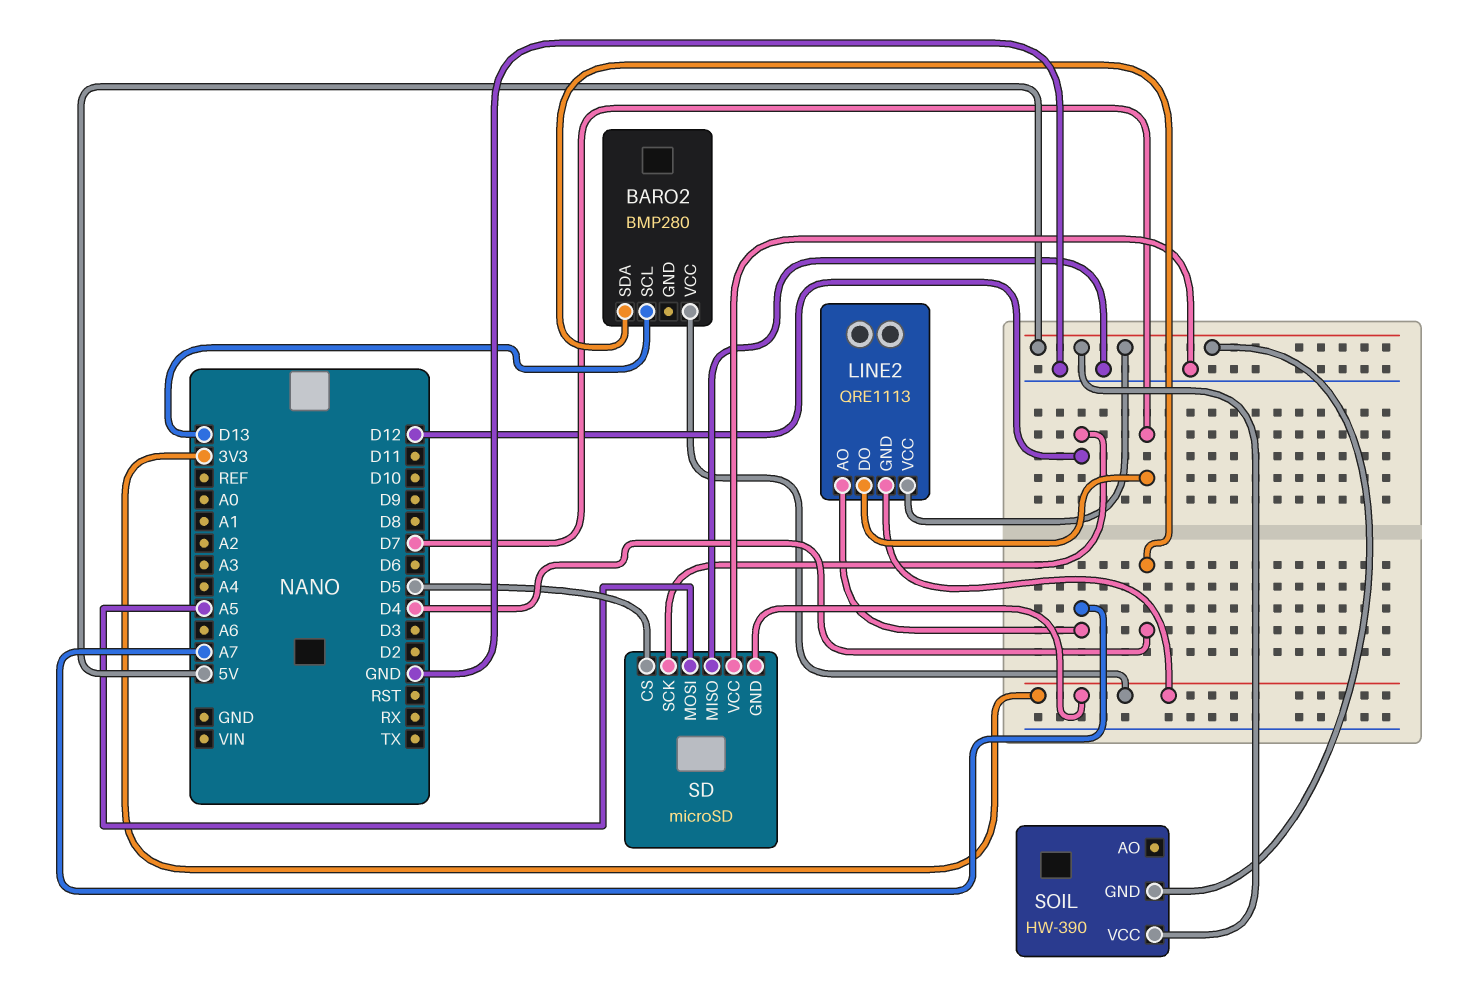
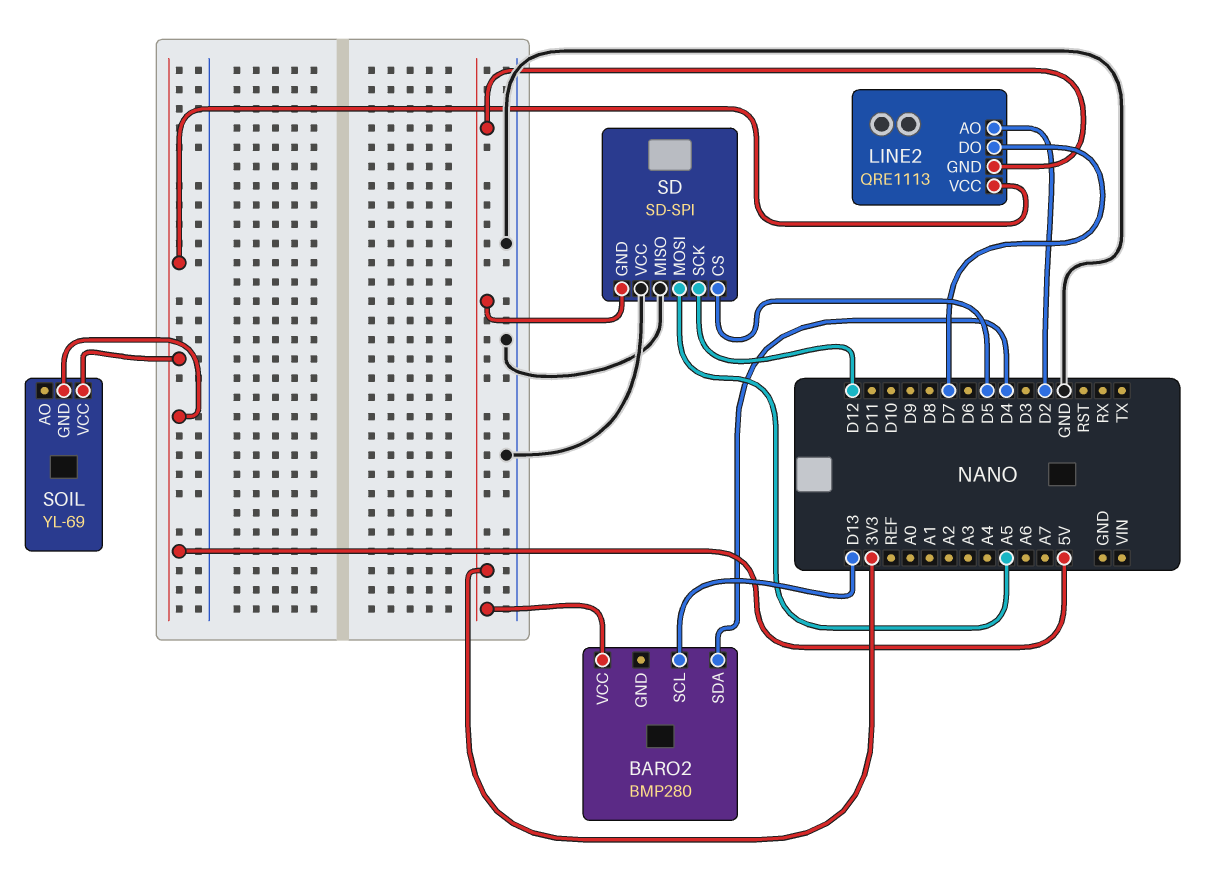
LINE2 pin AO: A7 -> D2
SD: microSD -> SD-SPI
SOIL: HW-390 -> YL-69

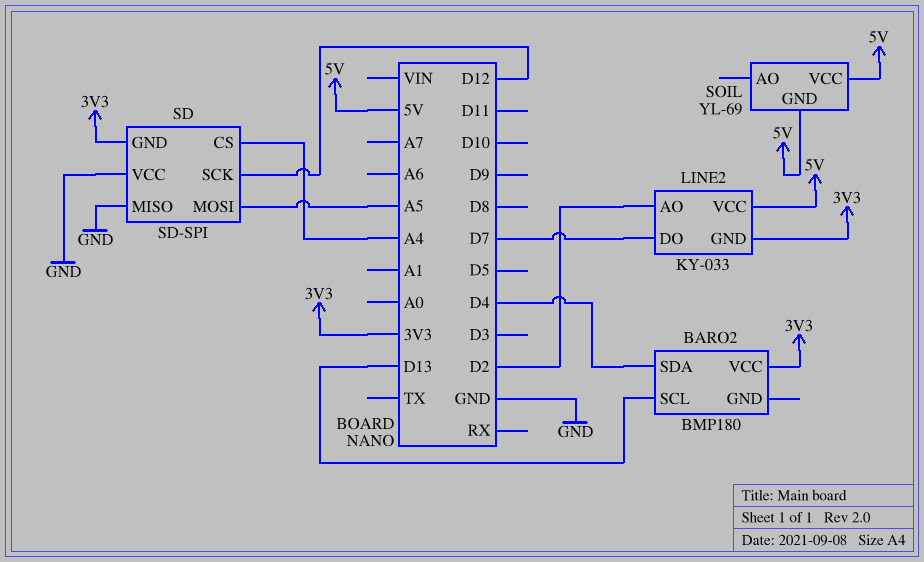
BARO2: BMP280 -> BMP180
LINE2: QRE1113 -> KY-033
SD pin CS: D5 -> A4

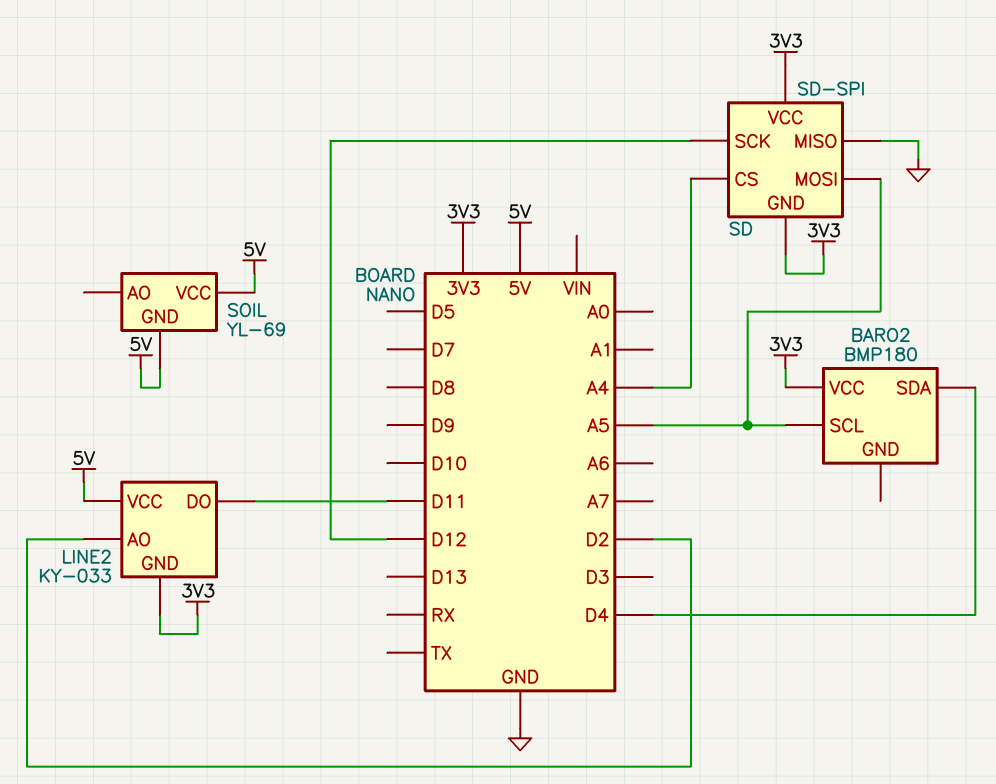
BARO2 pin SCL: D13 -> A5
LINE2 pin DO: D7 -> D11
SD pin VCC: GND -> 3V3

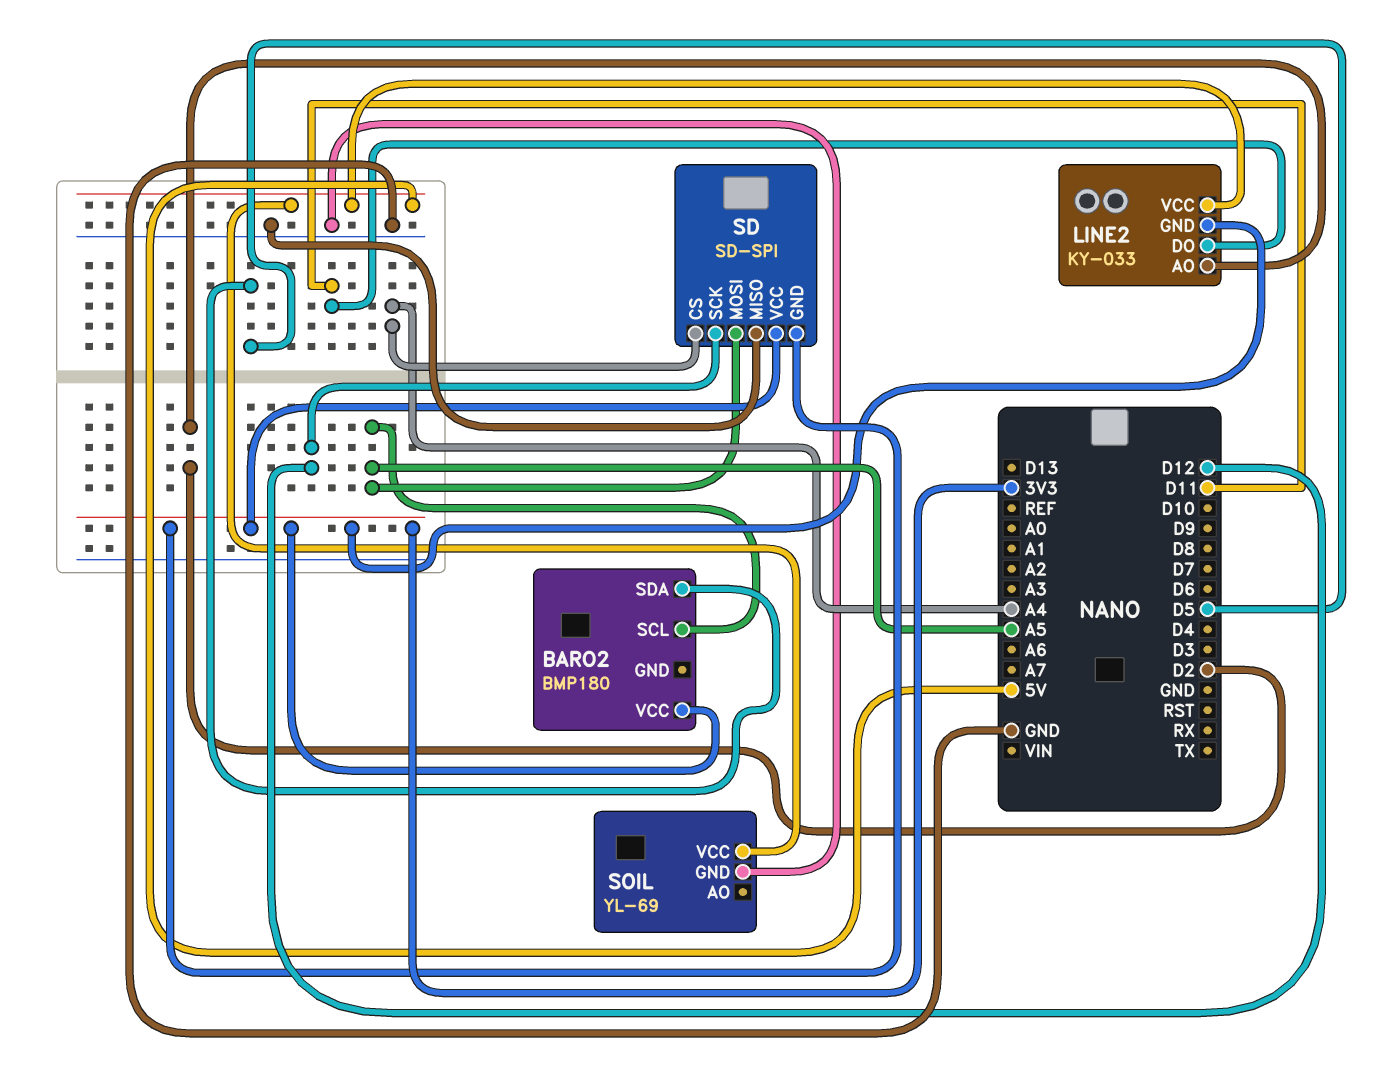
BARO2 pin SDA: D4 -> D5
SOIL pin GND: 5V -> GND

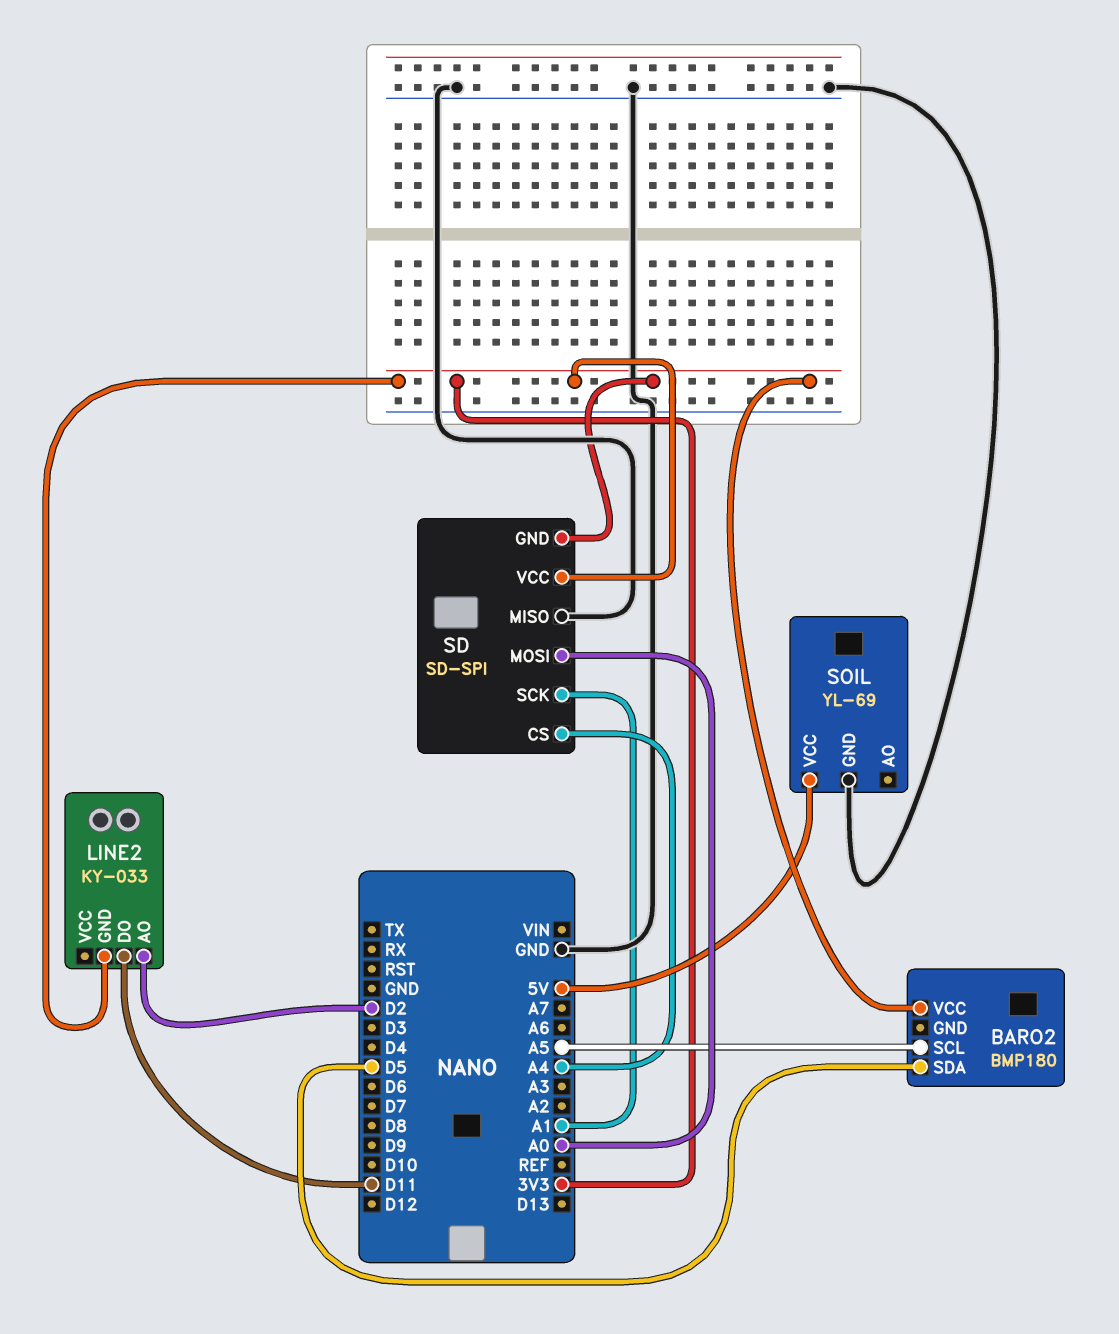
LINE2 pin VCC: 5V -> none
SD pin MOSI: A5 -> A0
SD pin SCK: D12 -> A1

